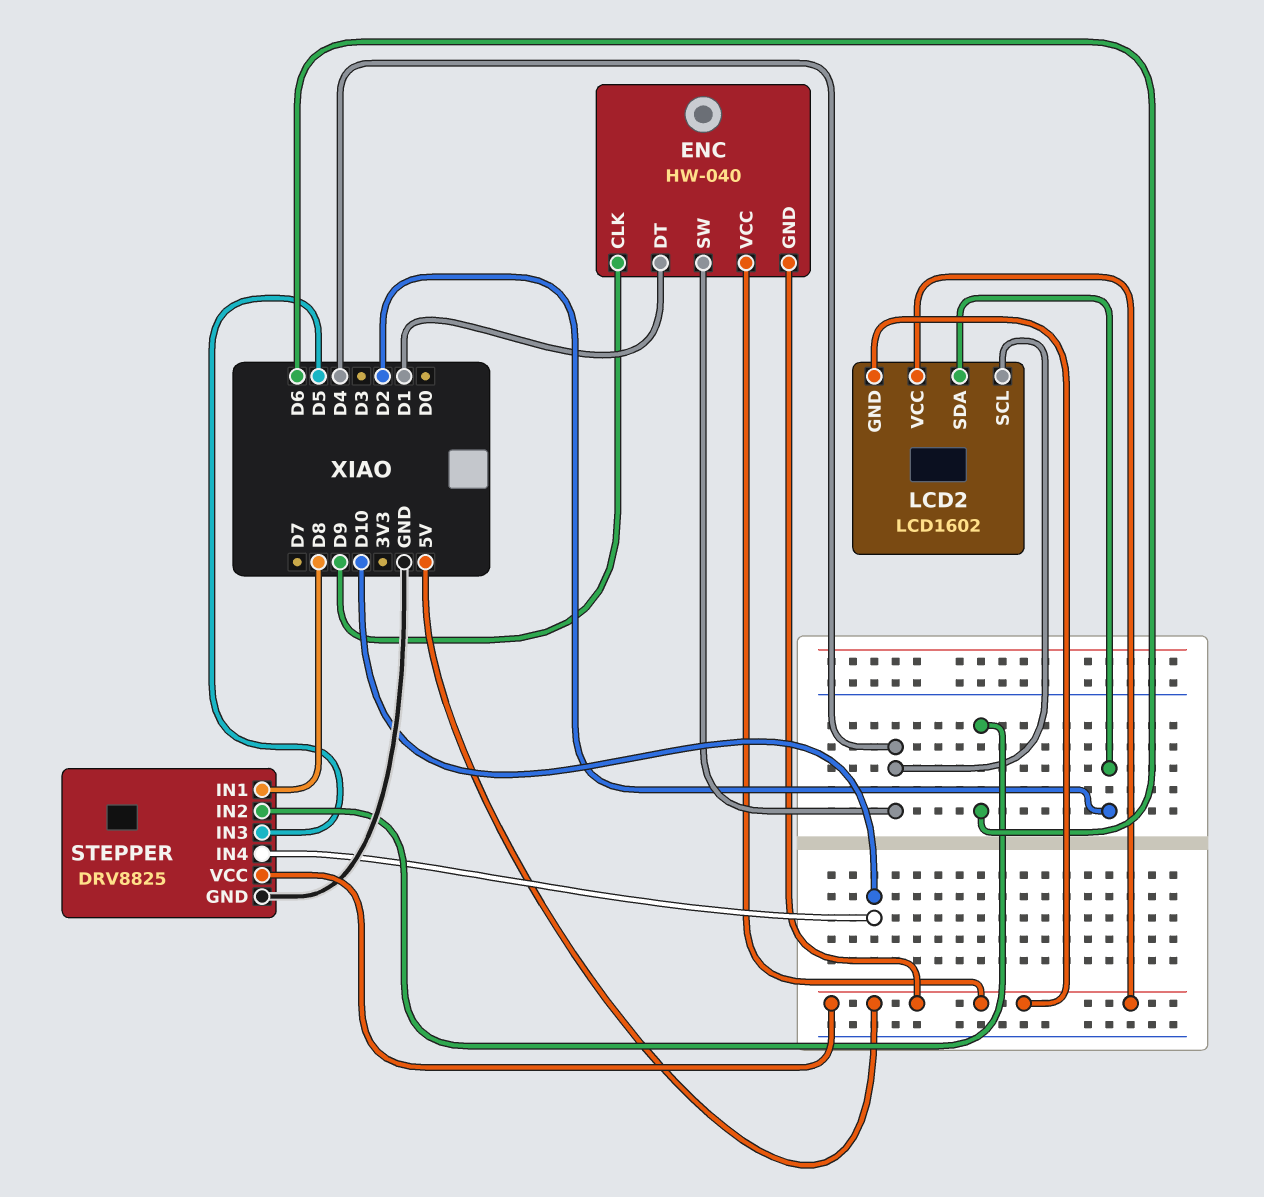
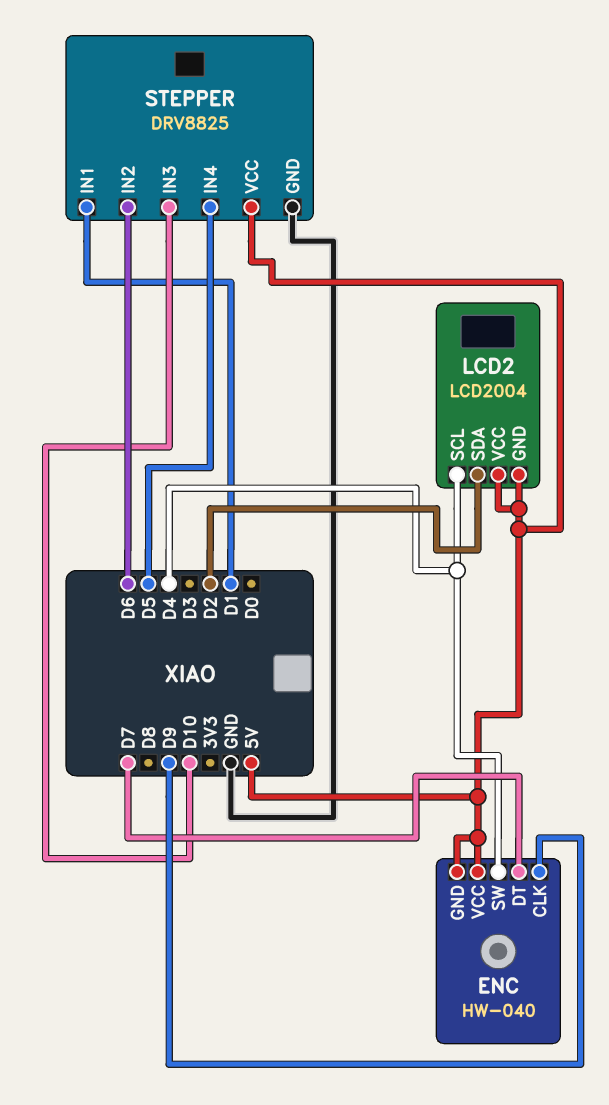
ENC pin DT: D1 -> D7
LCD2: LCD1602 -> LCD2004
STEPPER pin IN1: D8 -> D1
STEPPER pin IN3: D5 -> D10
STEPPER pin IN4: D10 -> D5

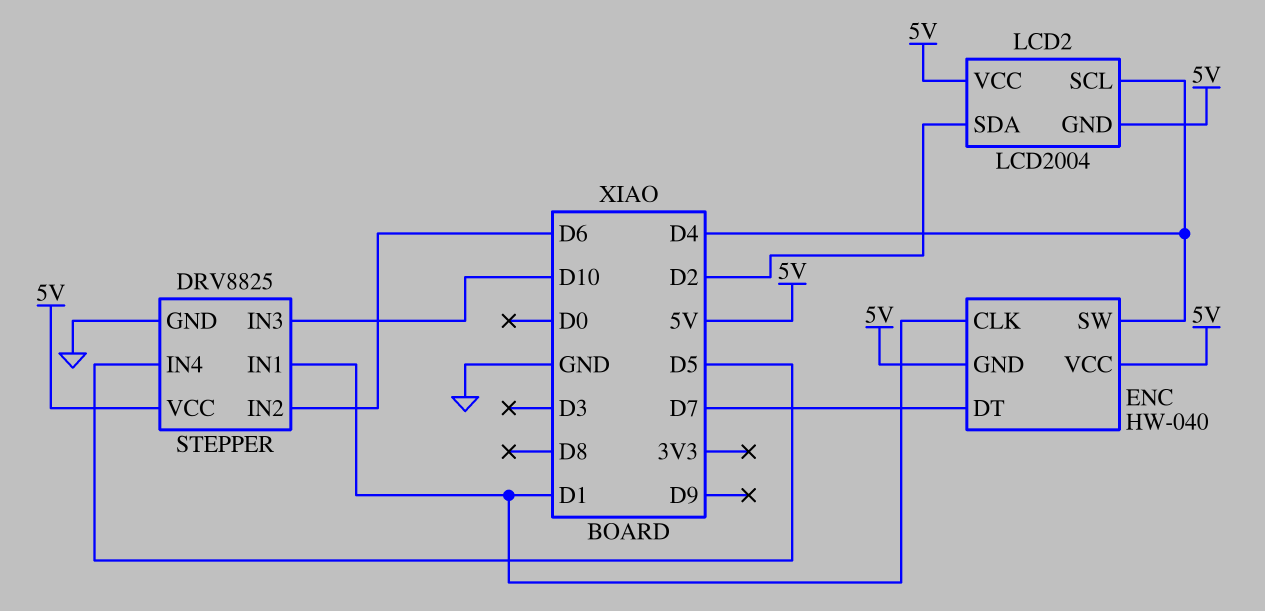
ENC pin CLK: D9 -> D1

